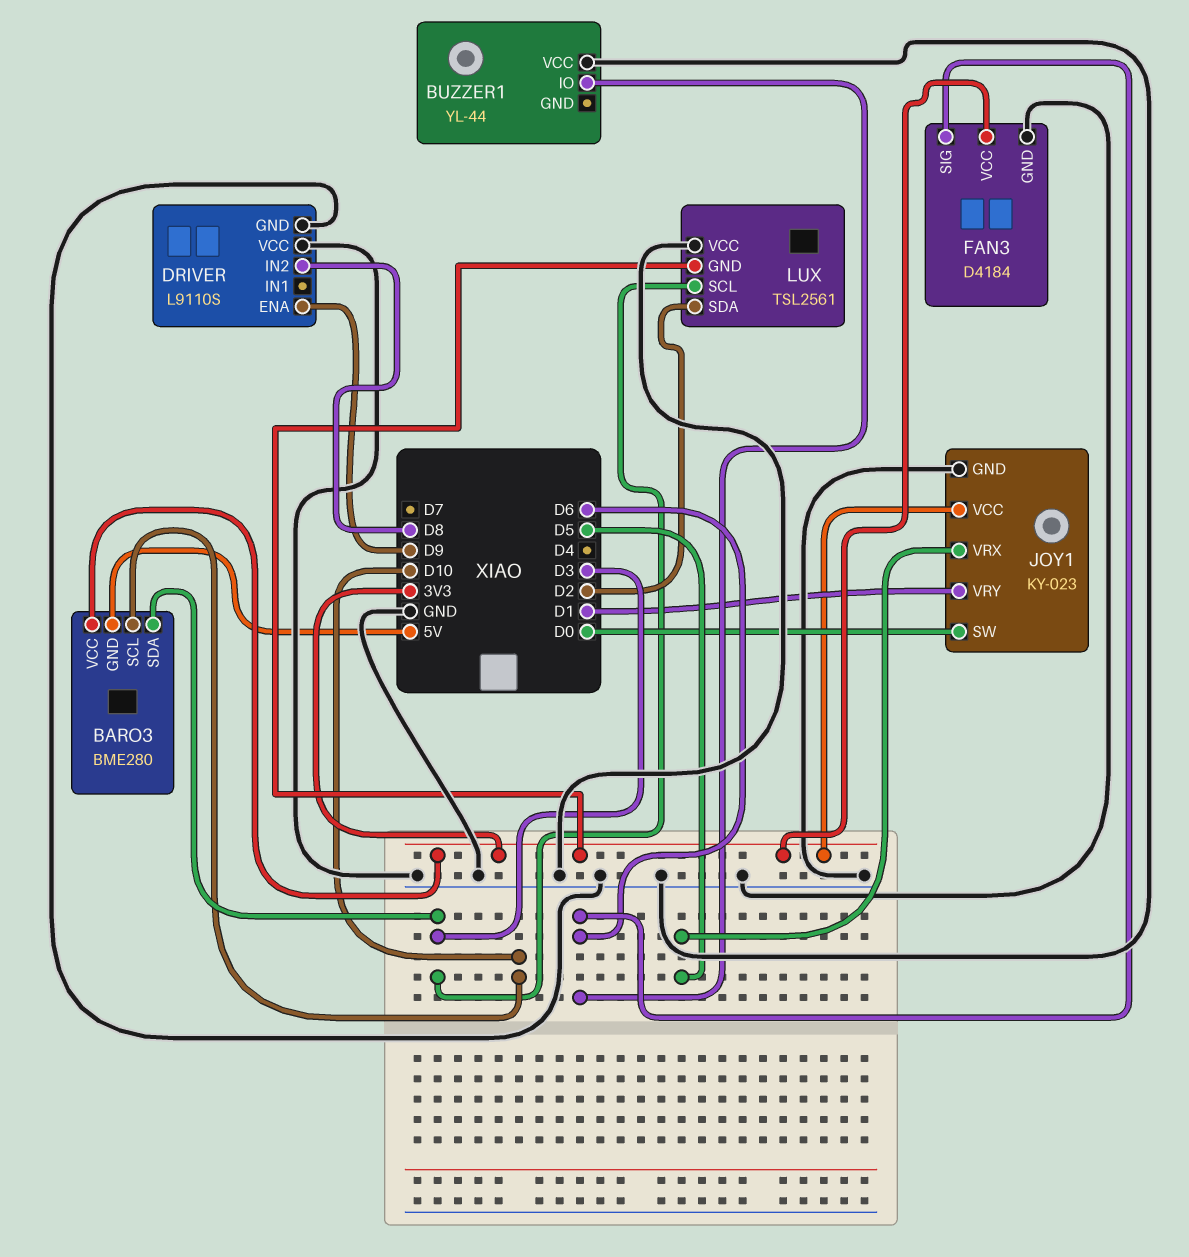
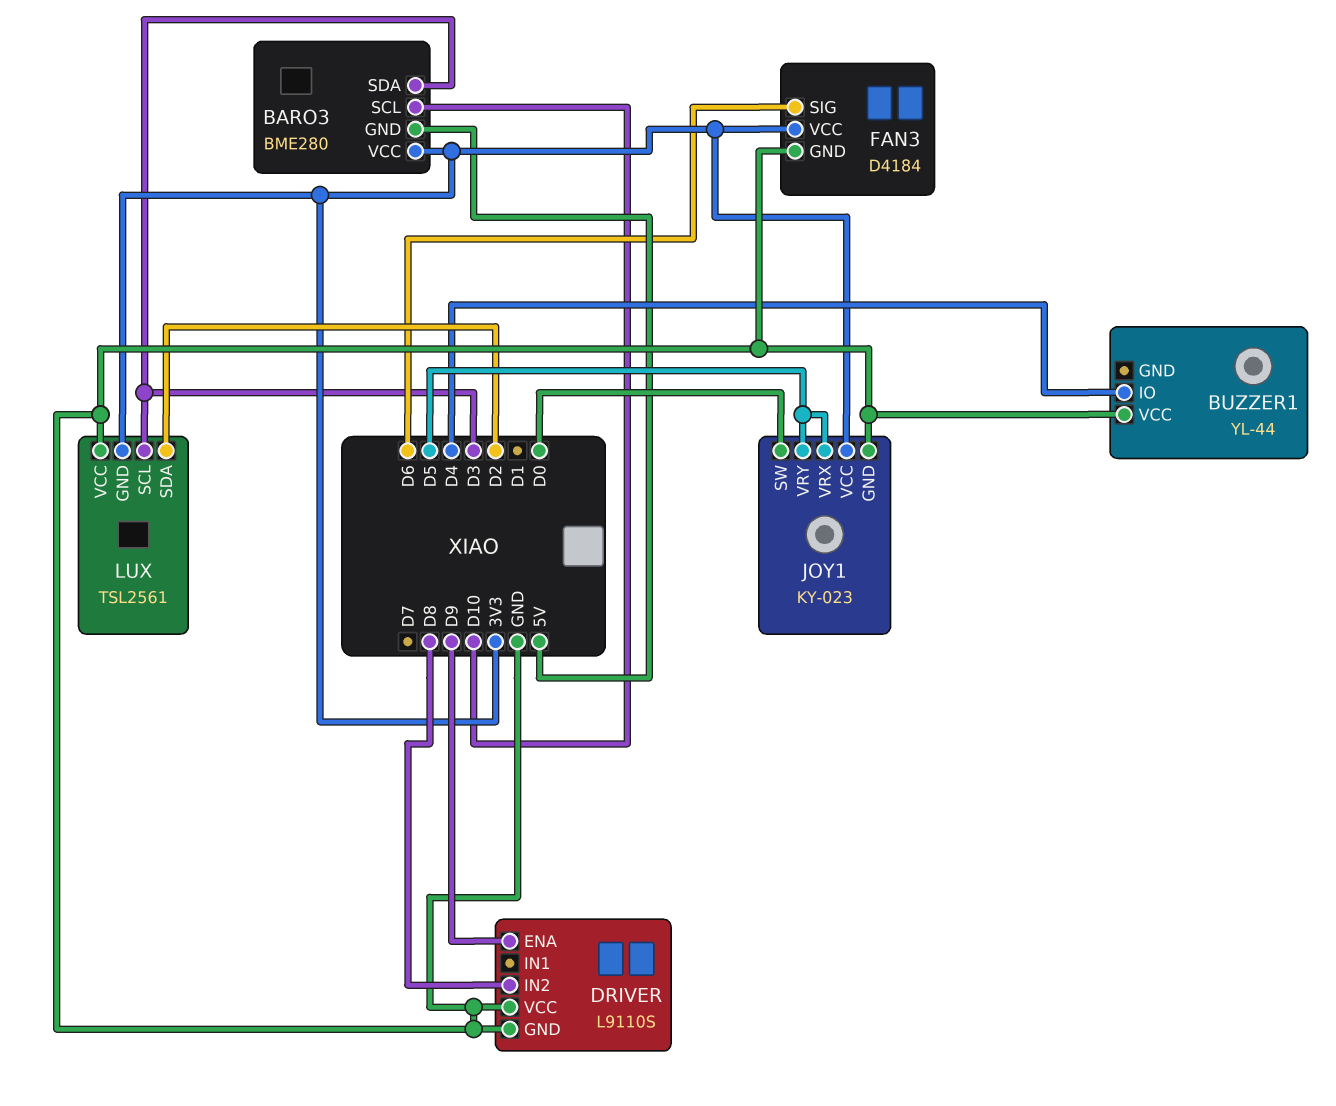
BUZZER1 pin IO: D6 -> D4
JOY1 pin VRY: D1 -> D5

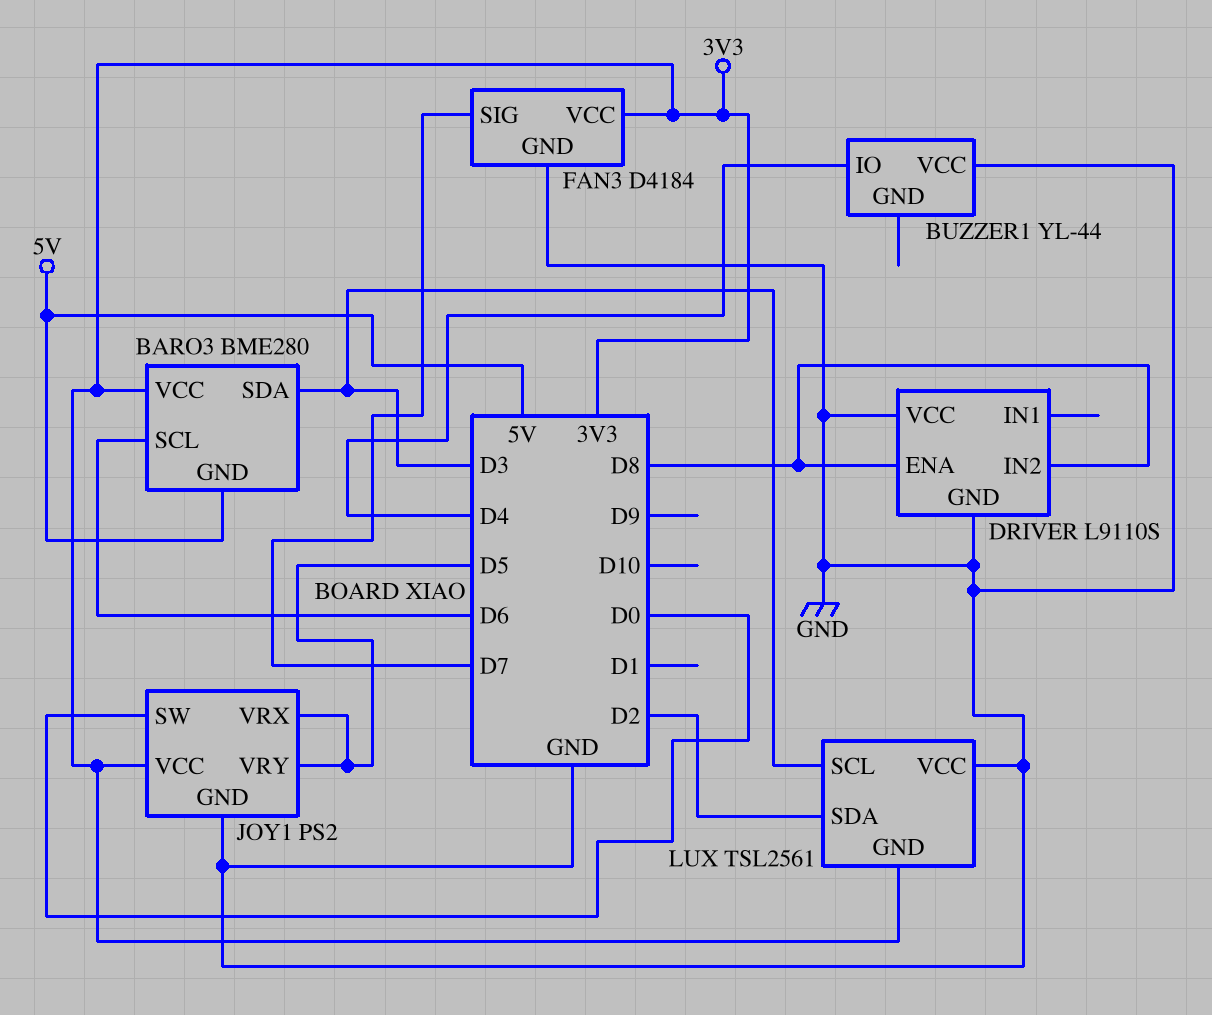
BARO3 pin SCL: D10 -> D6
DRIVER pin ENA: D9 -> D8
FAN3 pin SIG: D6 -> D7
JOY1: KY-023 -> PS2

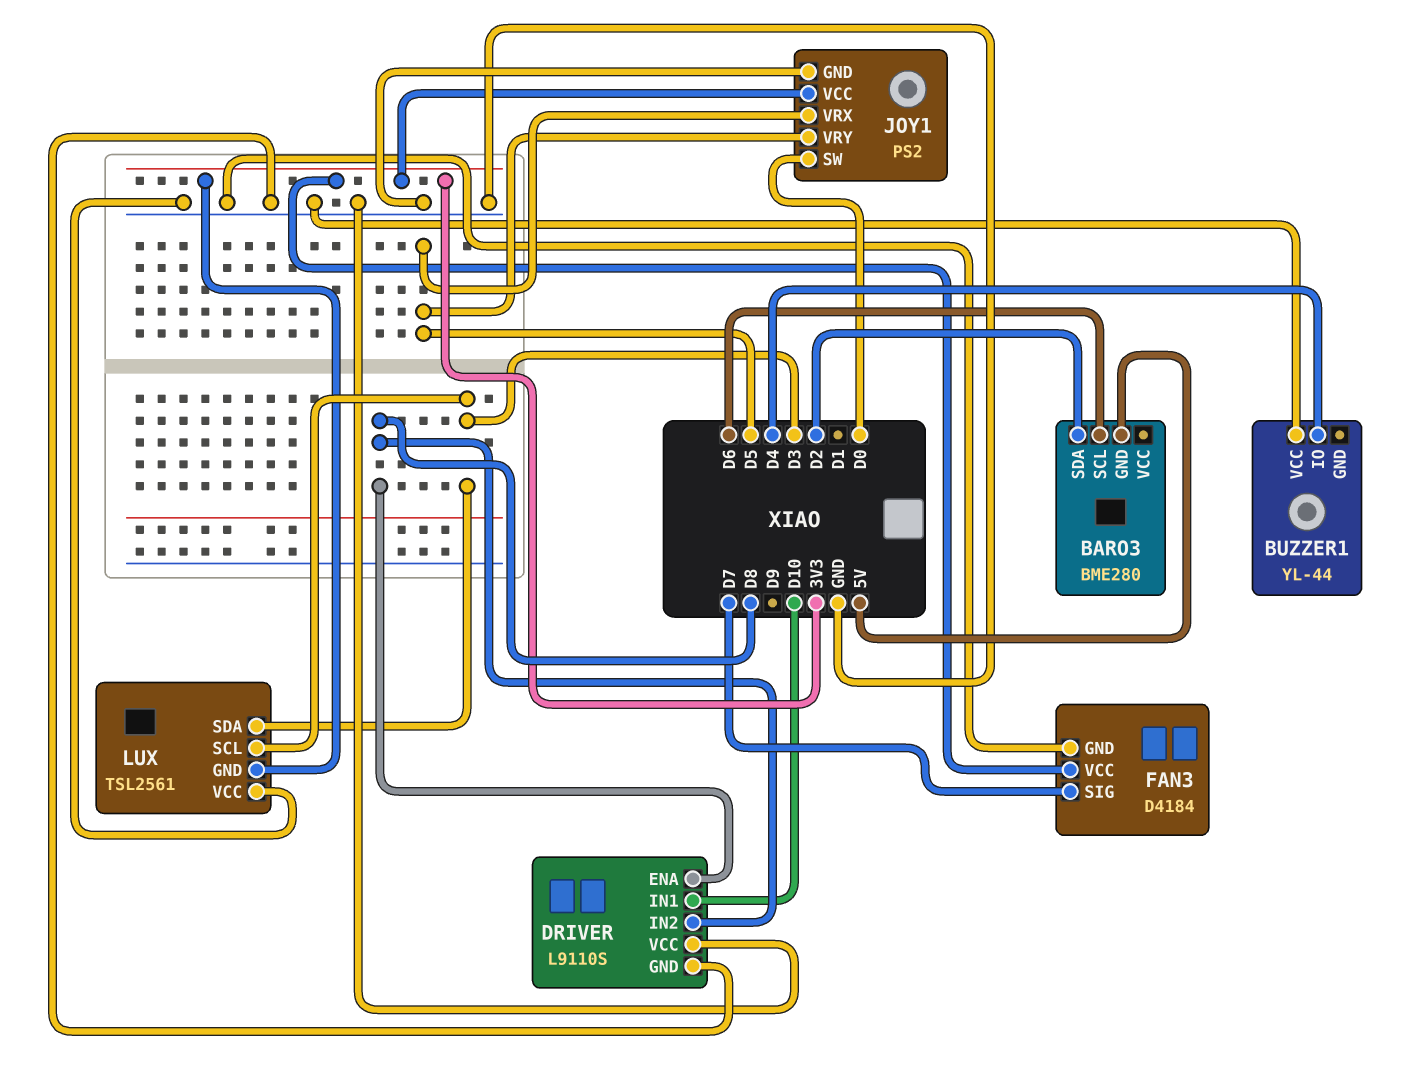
BARO3 pin SDA: D3 -> D2
BARO3 pin VCC: 3V3 -> none
DRIVER pin IN1: none -> D10
LUX pin SDA: D2 -> D3

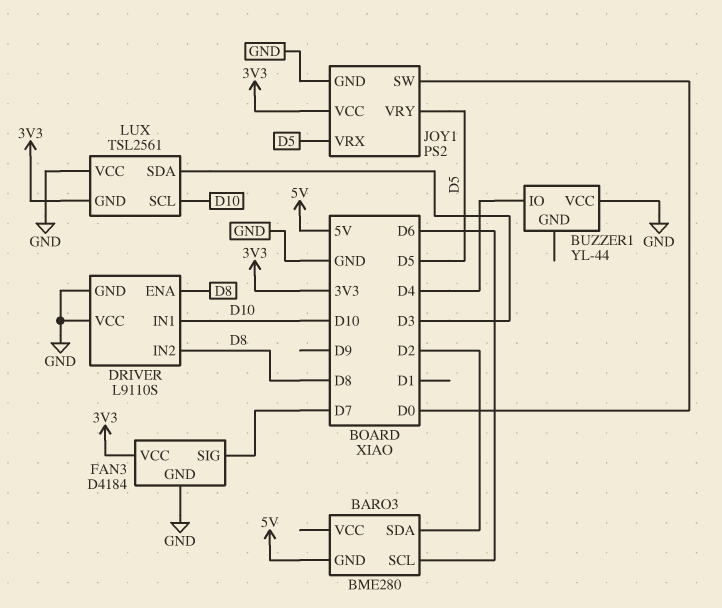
LUX pin SCL: D3 -> D10

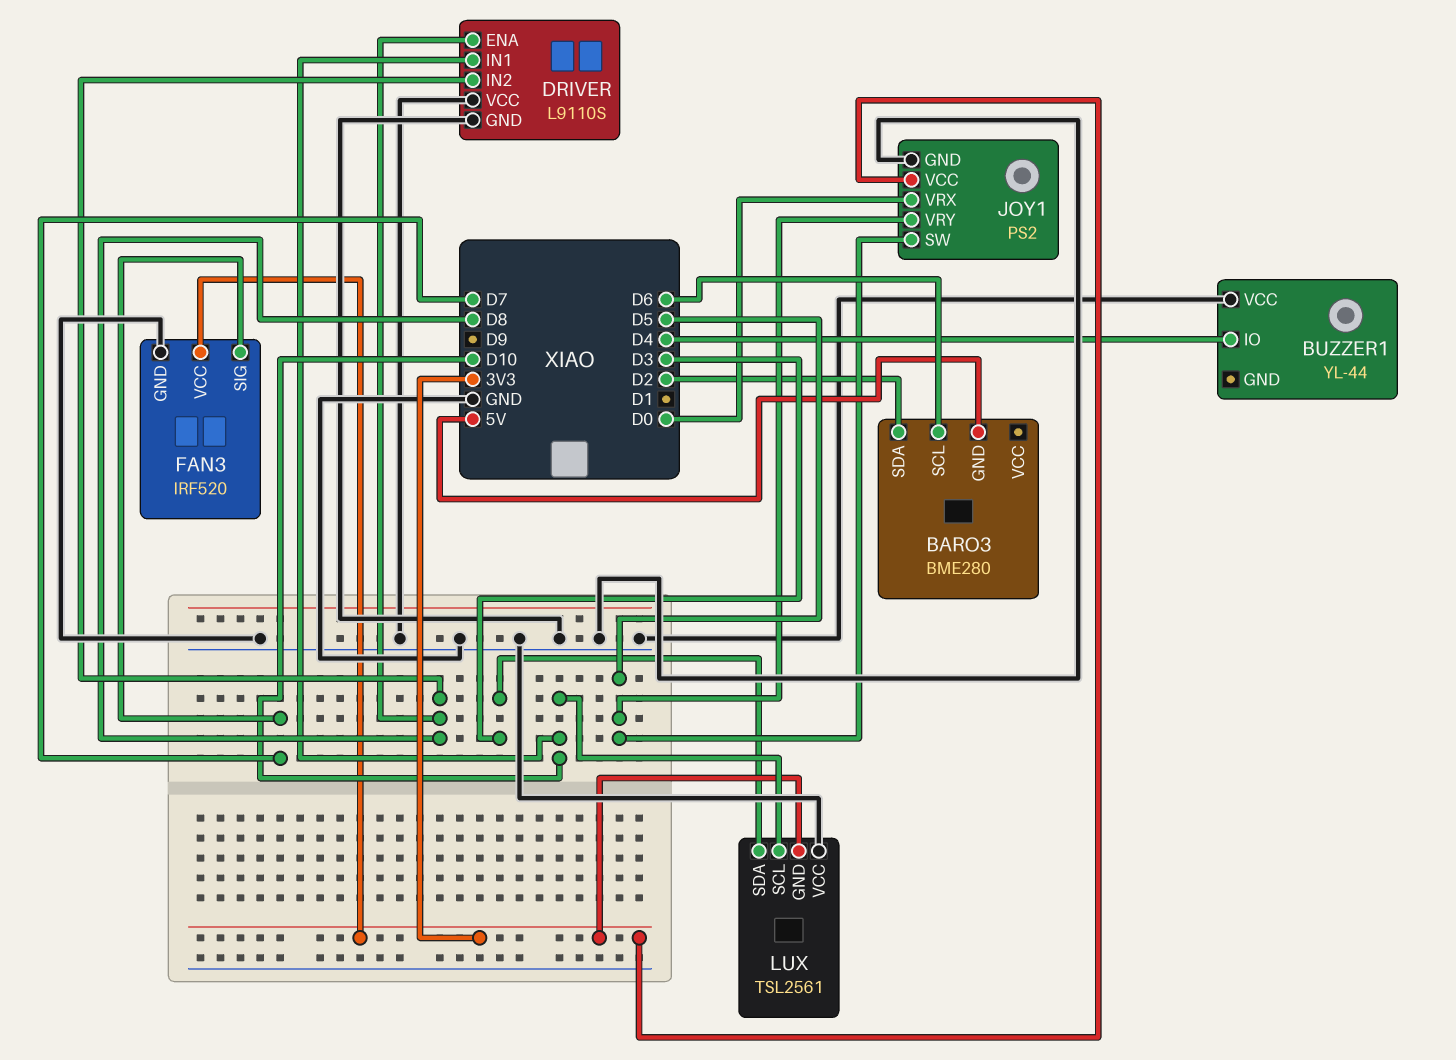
FAN3: D4184 -> IRF520
JOY1 pin SW: D0 -> D5
JOY1 pin VRX: D5 -> D0

